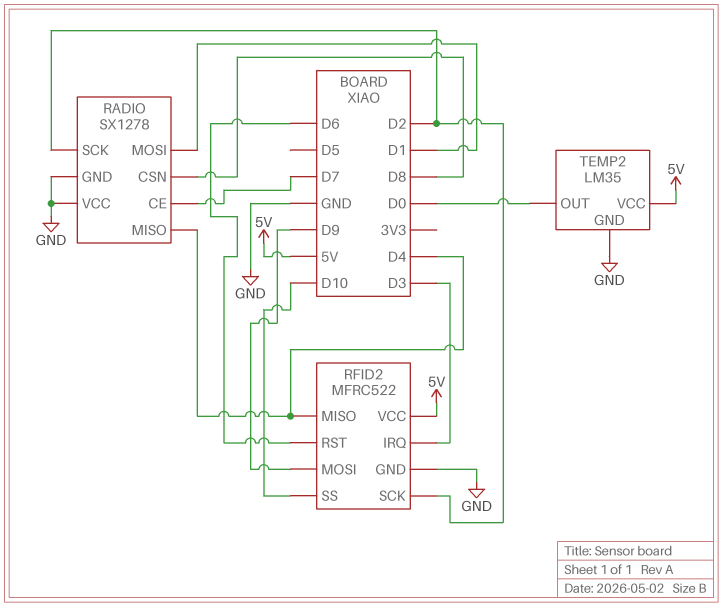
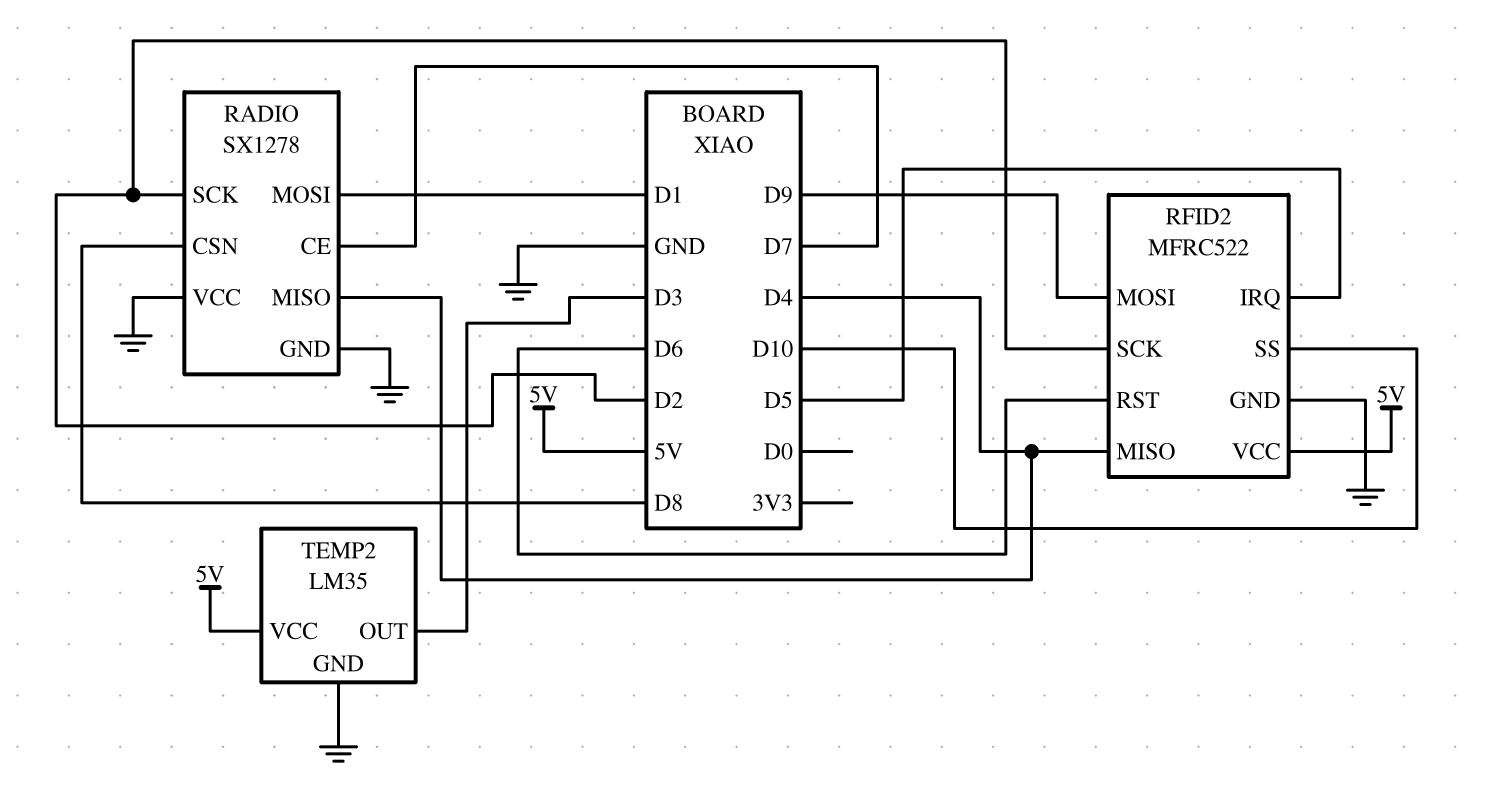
RFID2 pin IRQ: D3 -> D5
TEMP2 pin OUT: D0 -> D3

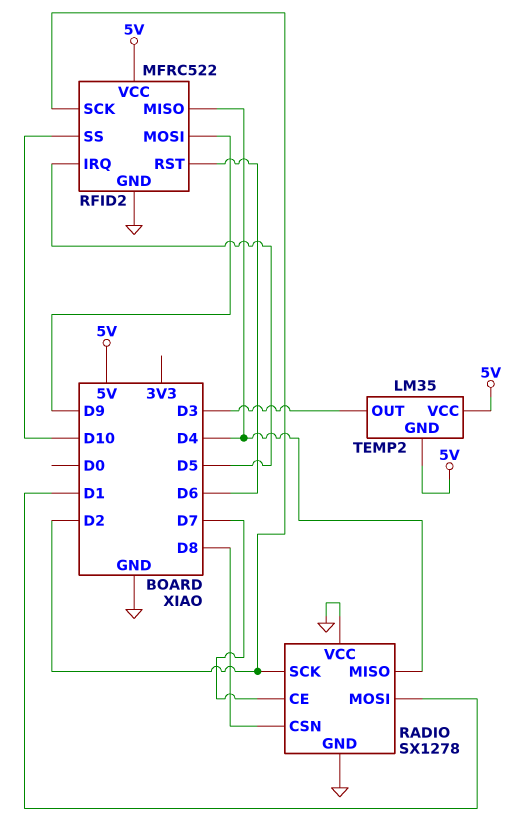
TEMP2 pin GND: GND -> 5V

